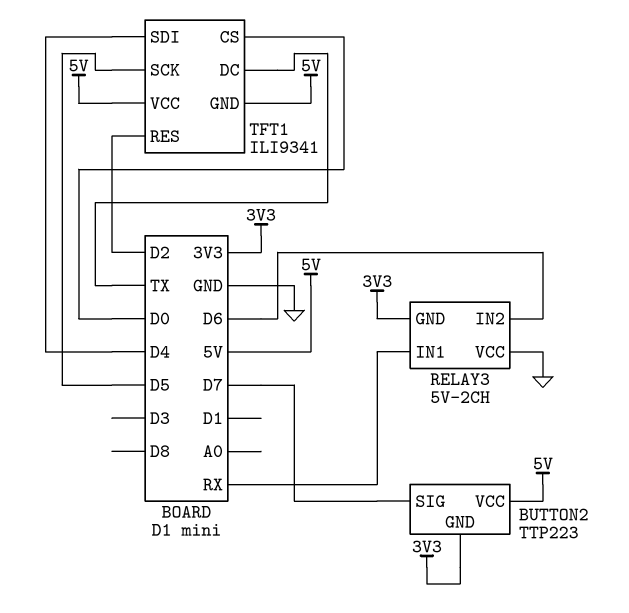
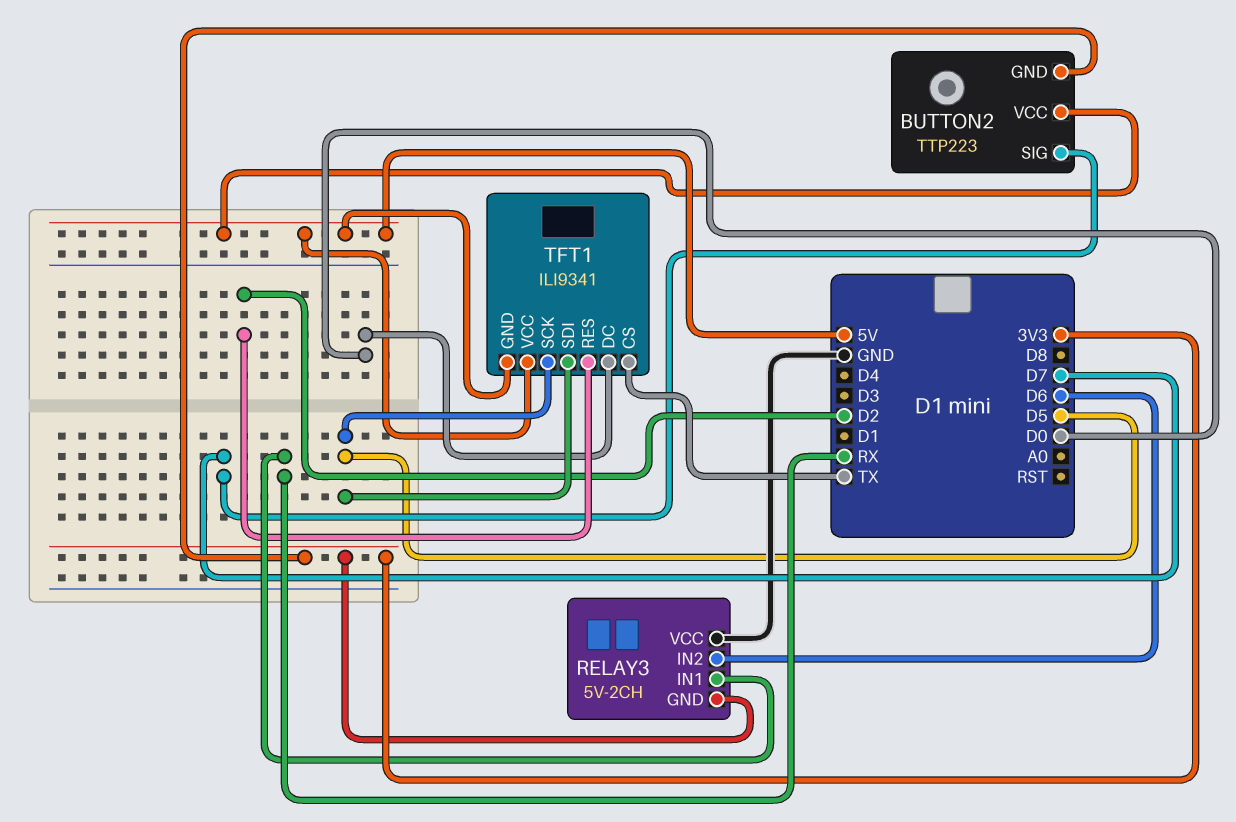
TFT1 pin CS: D0 -> TX
TFT1 pin DC: TX -> D0
TFT1 pin SDI: D4 -> D5

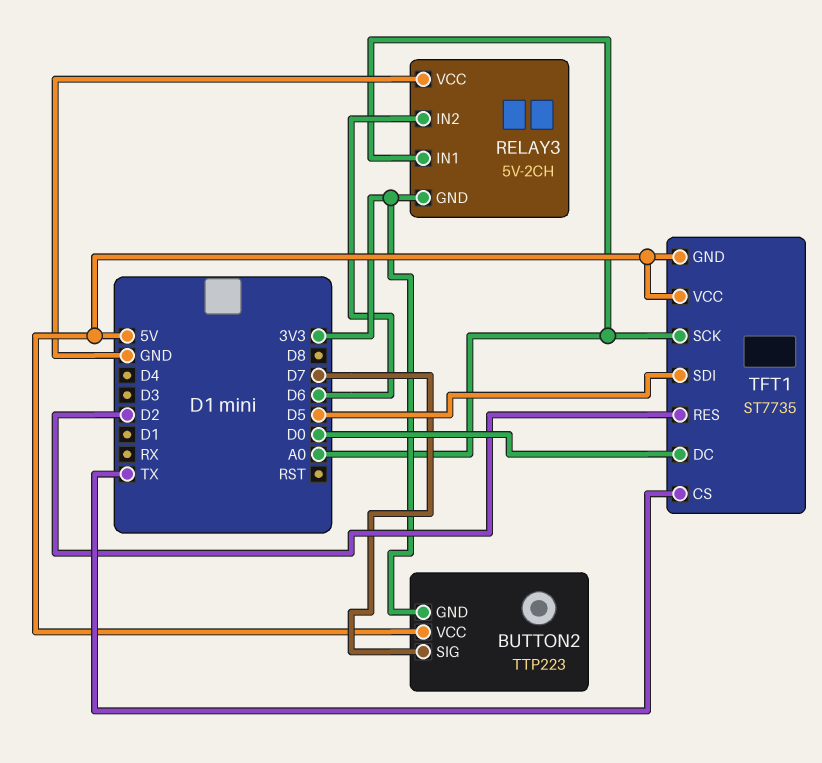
RELAY3 pin IN1: RX -> A0
TFT1: ILI9341 -> ST7735
TFT1 pin SCK: D5 -> A0

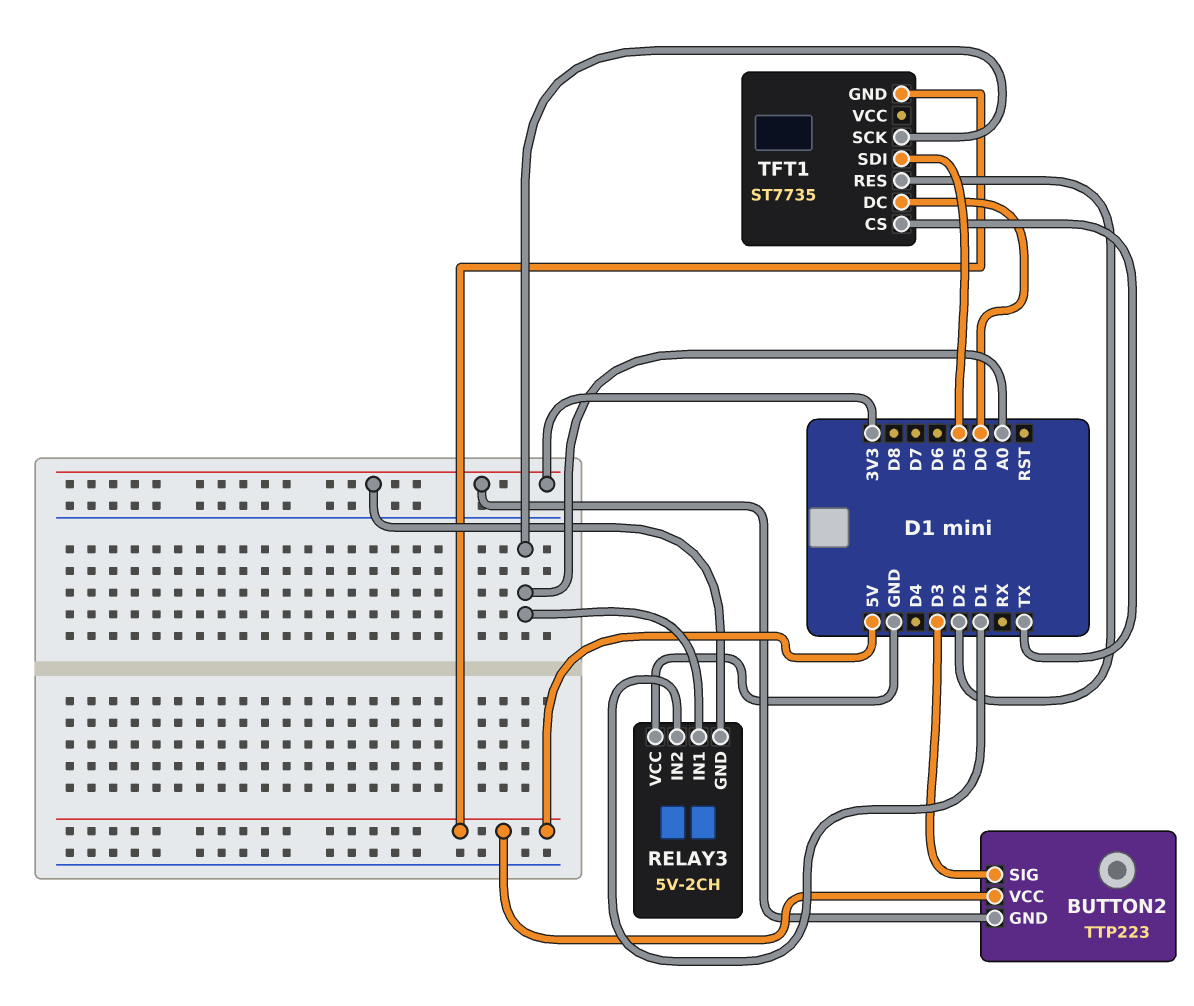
BUTTON2 pin SIG: D7 -> D3
RELAY3 pin IN2: D6 -> D1
TFT1 pin VCC: 5V -> none

